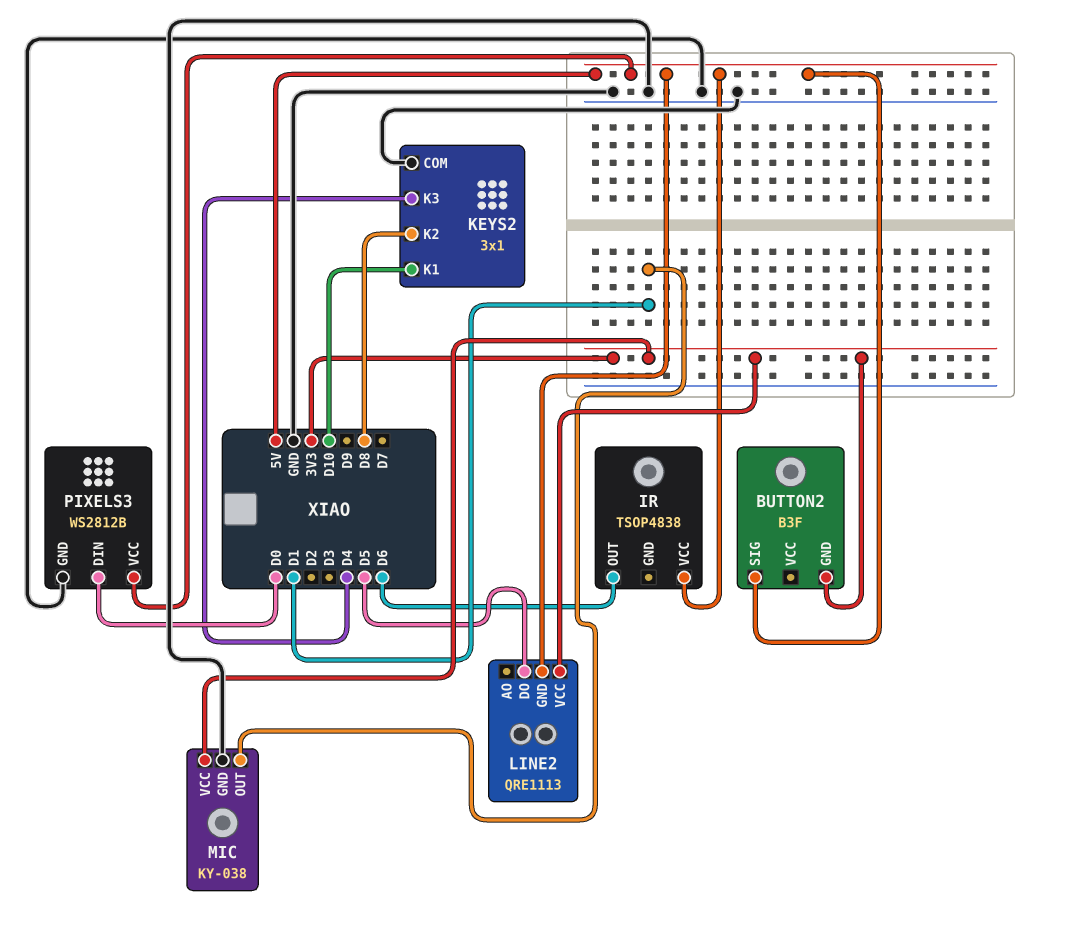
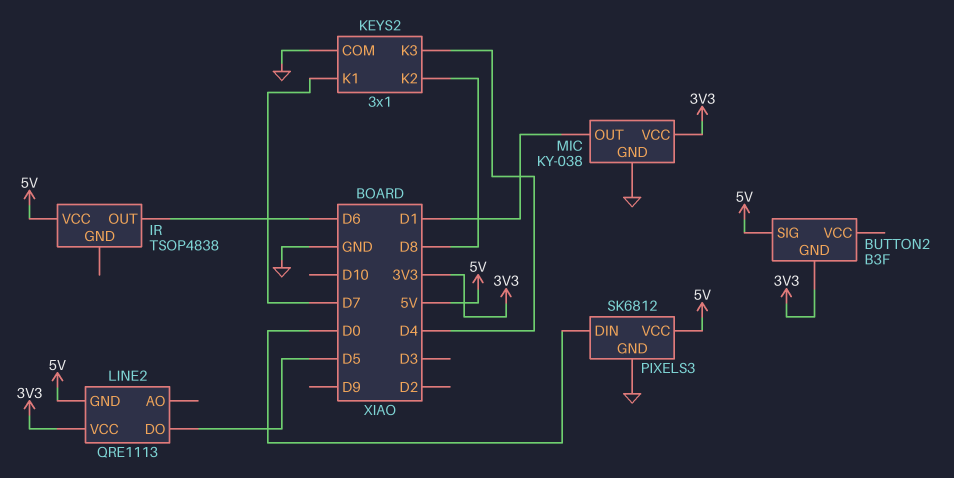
KEYS2 pin K1: D10 -> D7
PIXELS3: WS2812B -> SK6812

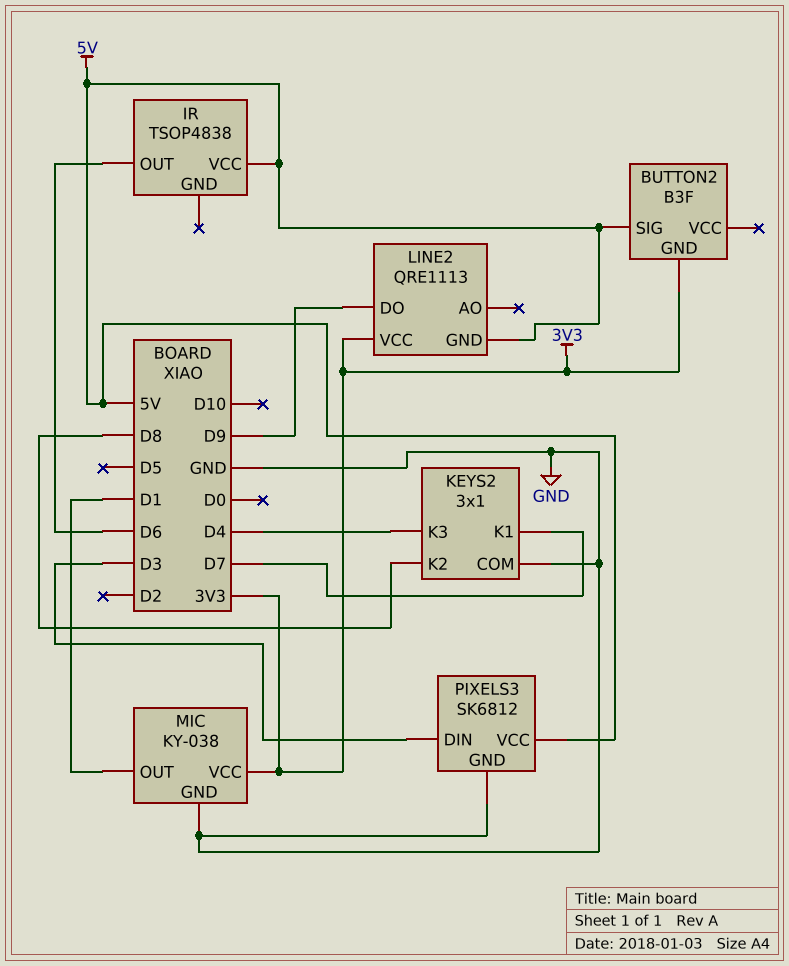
LINE2 pin DO: D5 -> D9
PIXELS3 pin DIN: D0 -> D3

